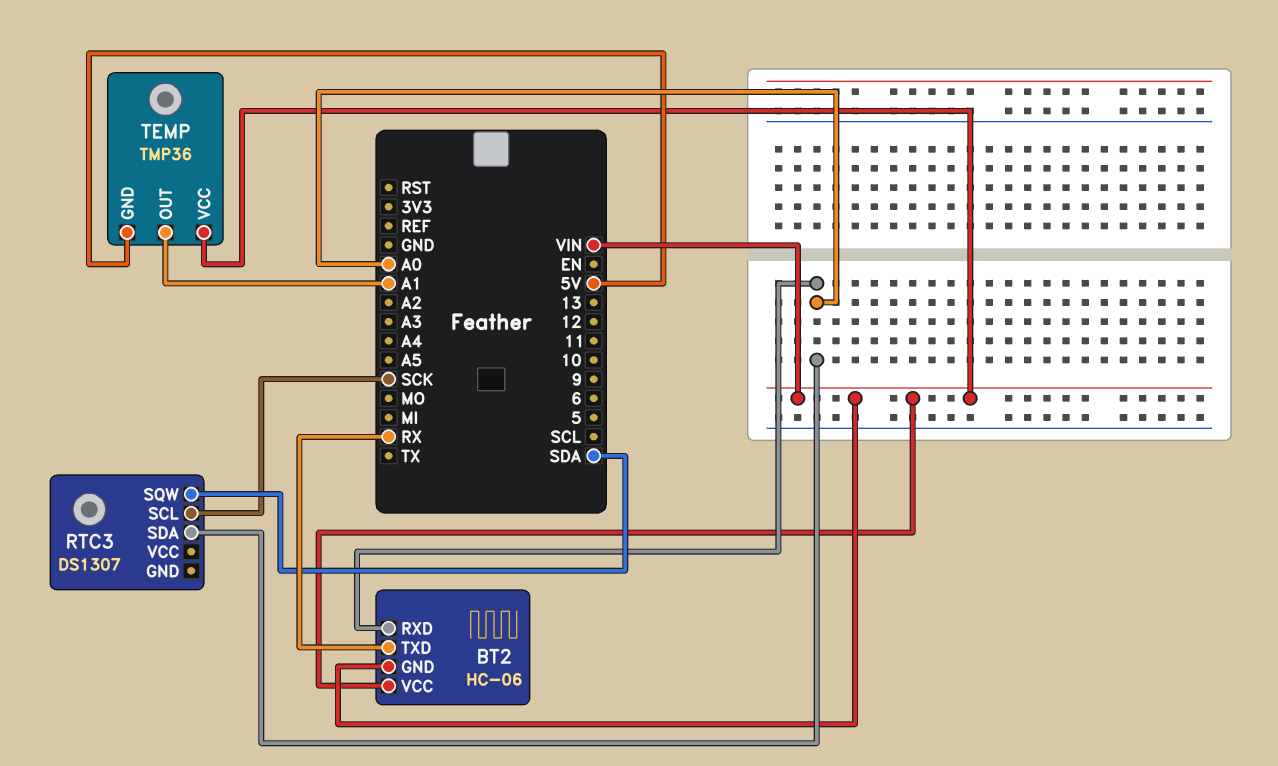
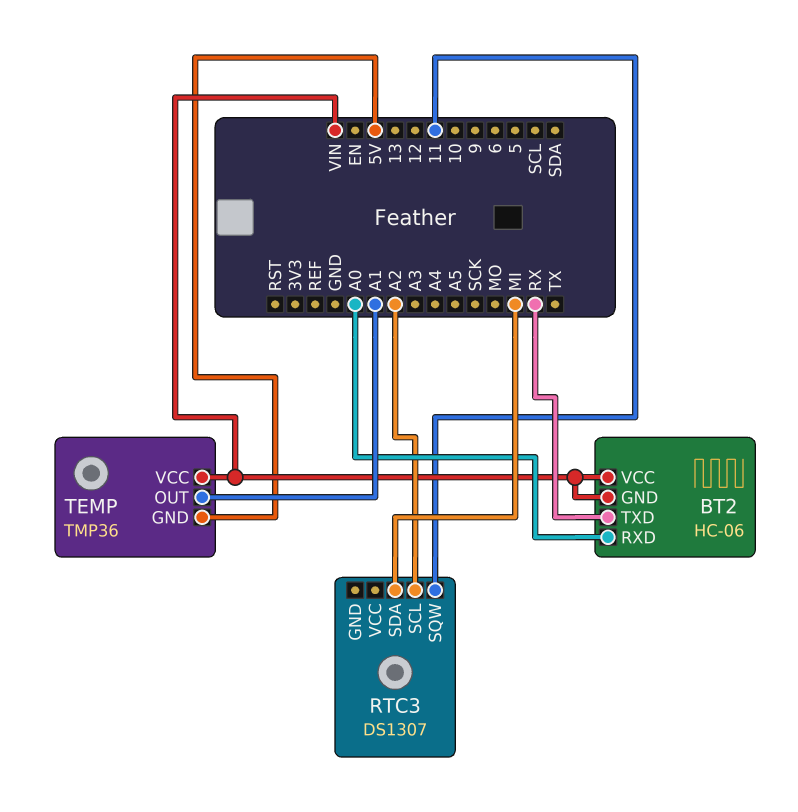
RTC3 pin SCL: SCK -> A2
RTC3 pin SDA: A0 -> MI
RTC3 pin SQW: SDA -> 11

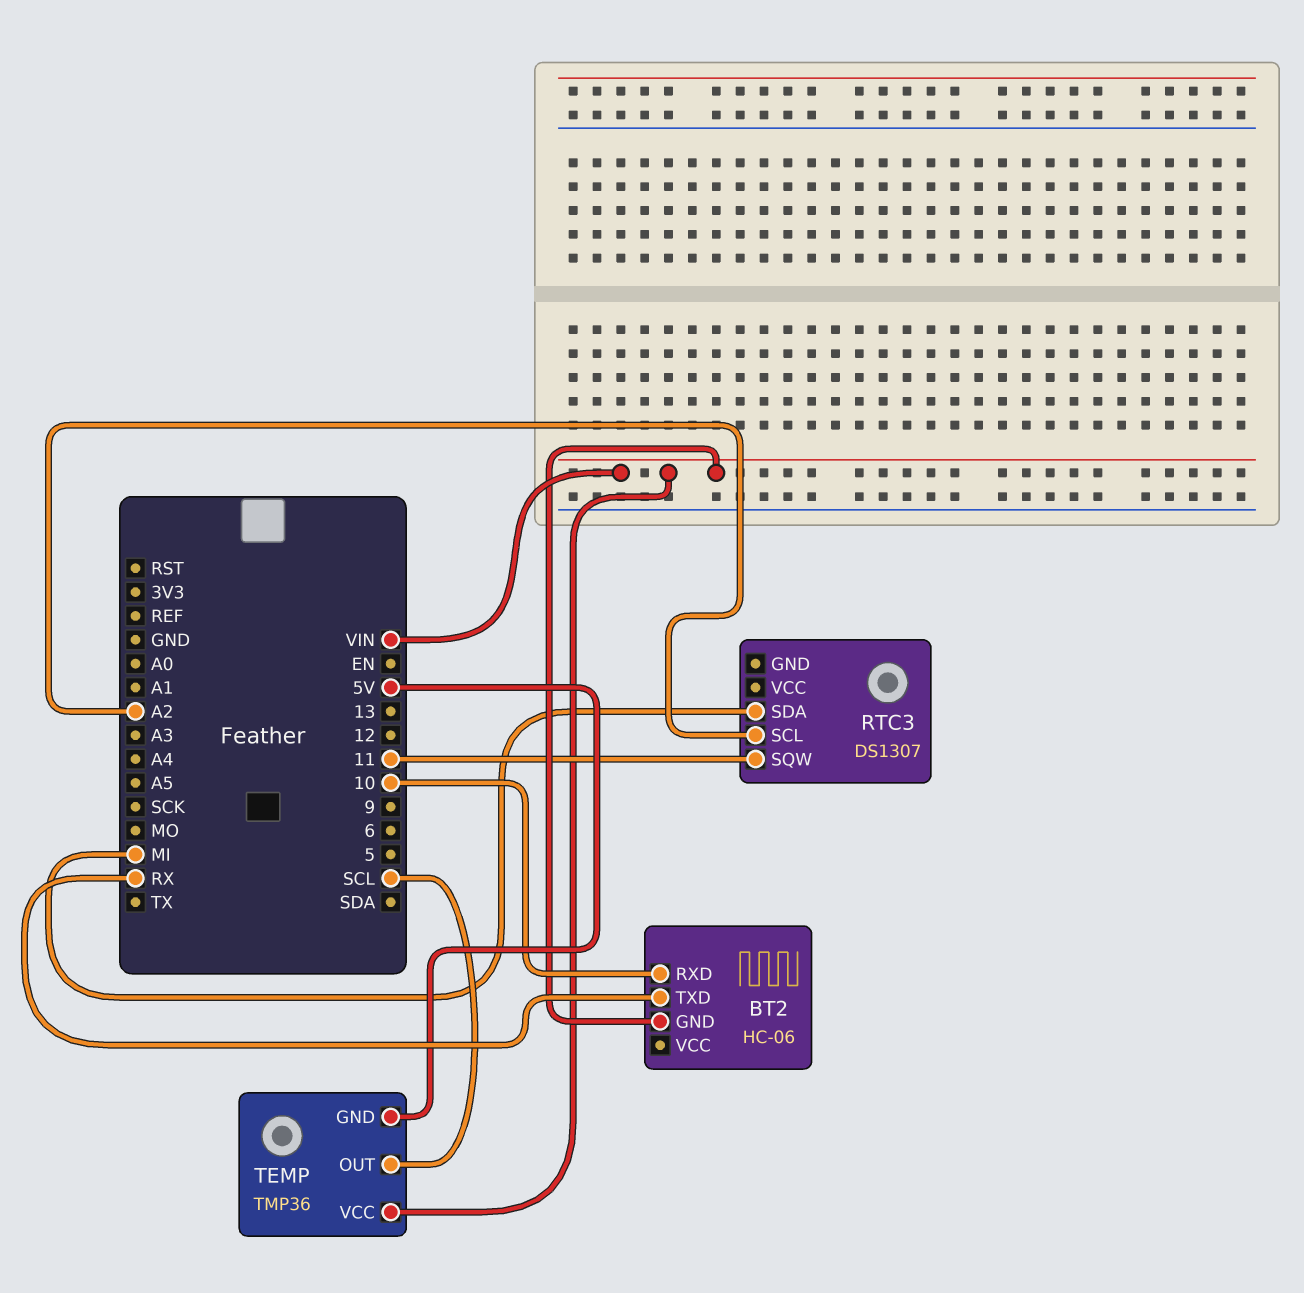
BT2 pin RXD: A0 -> 10
BT2 pin VCC: VIN -> none
TEMP pin OUT: A1 -> SCL

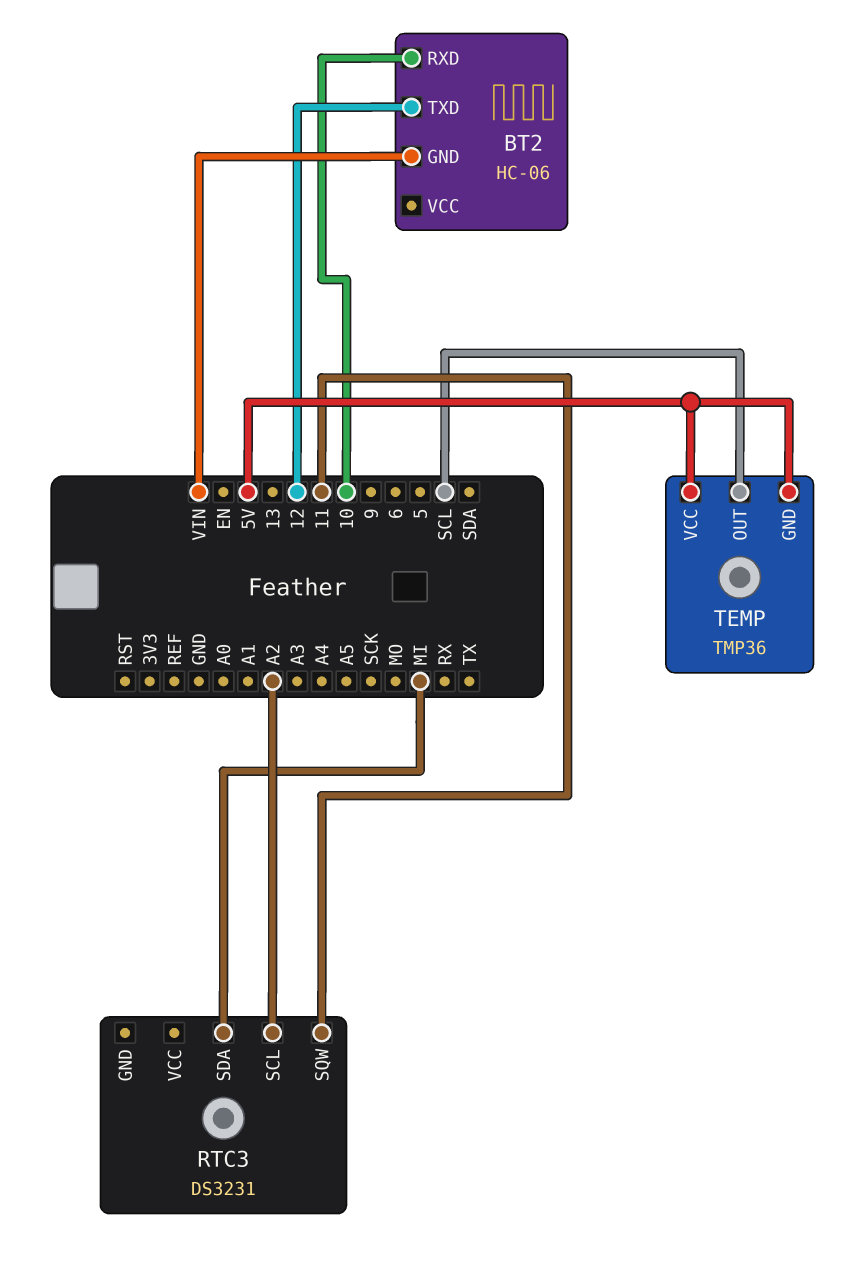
BT2 pin TXD: RX -> 12
RTC3: DS1307 -> DS3231
TEMP pin VCC: VIN -> 5V

